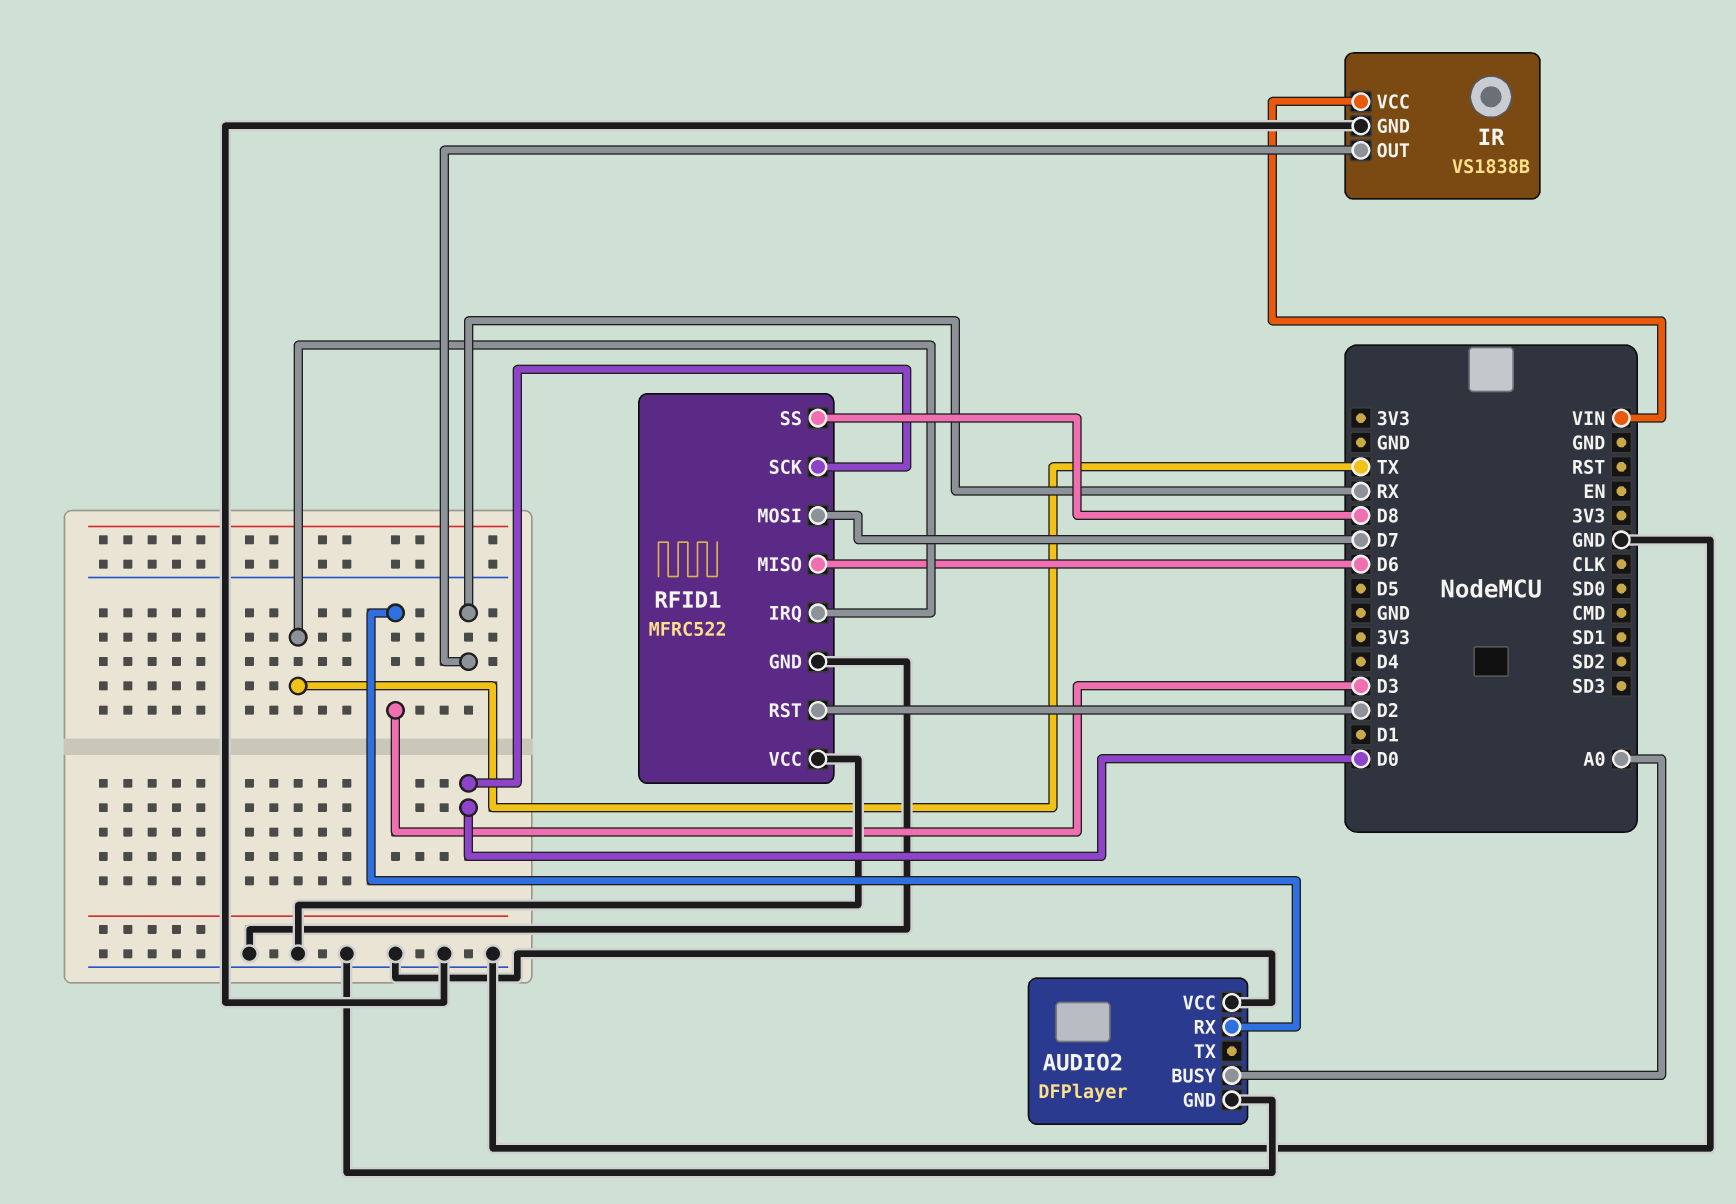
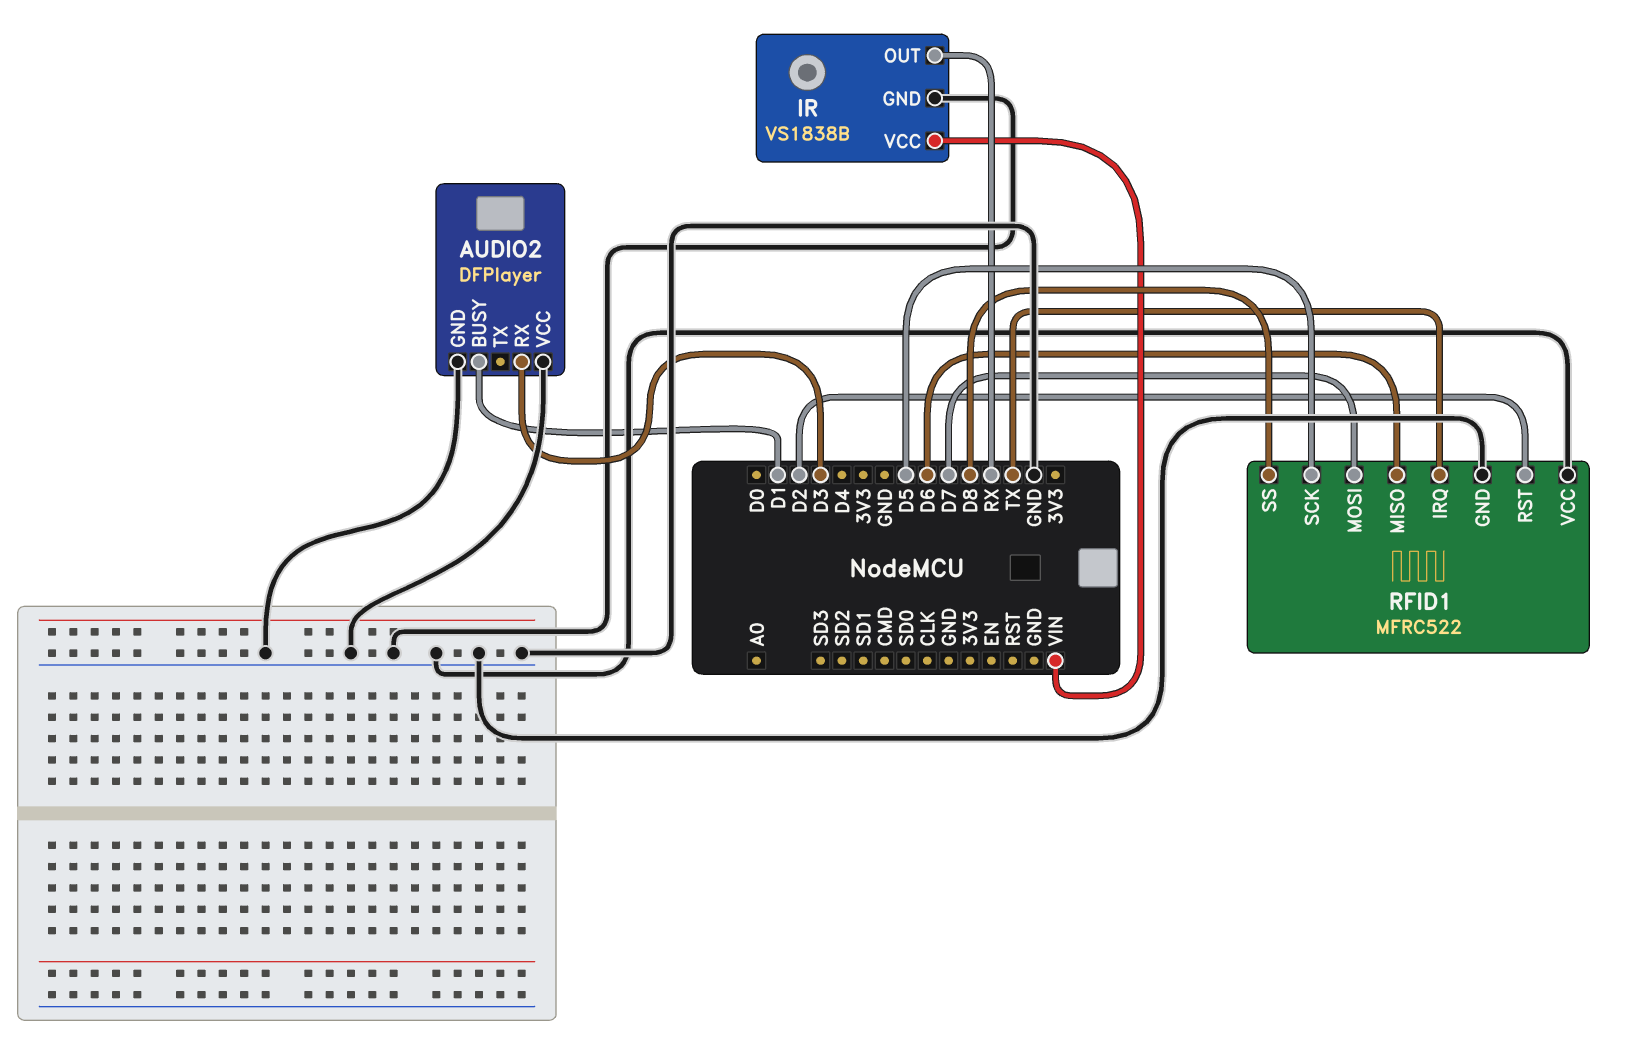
AUDIO2 pin BUSY: A0 -> D1
RFID1 pin SCK: D0 -> D5

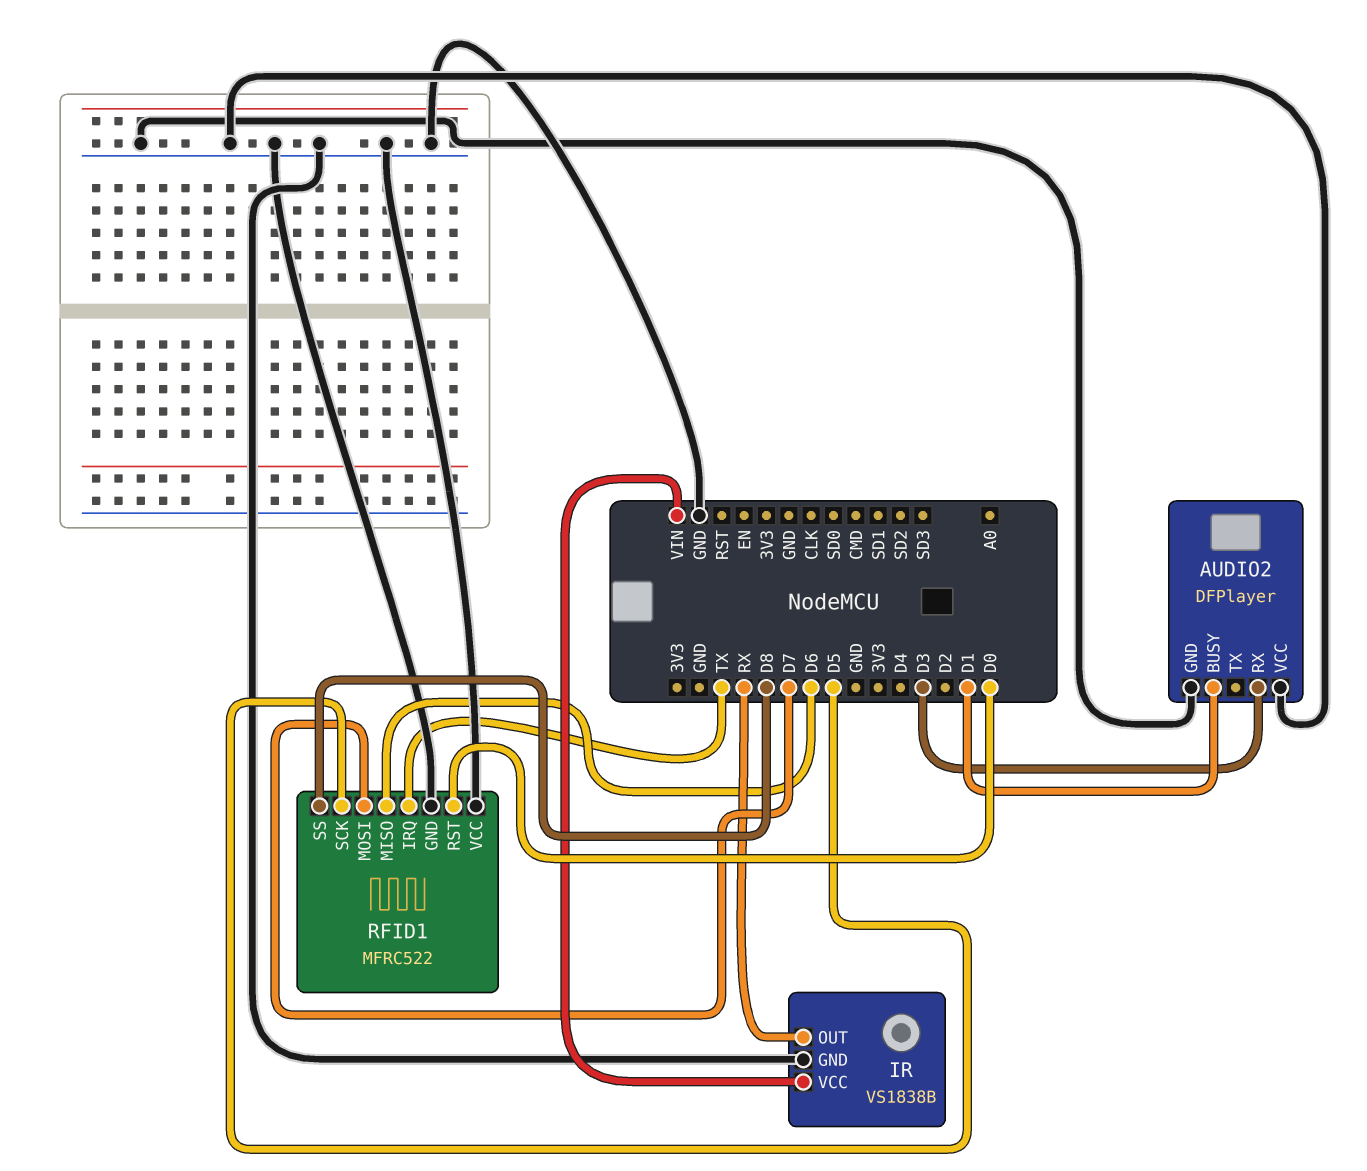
RFID1 pin RST: D2 -> D0

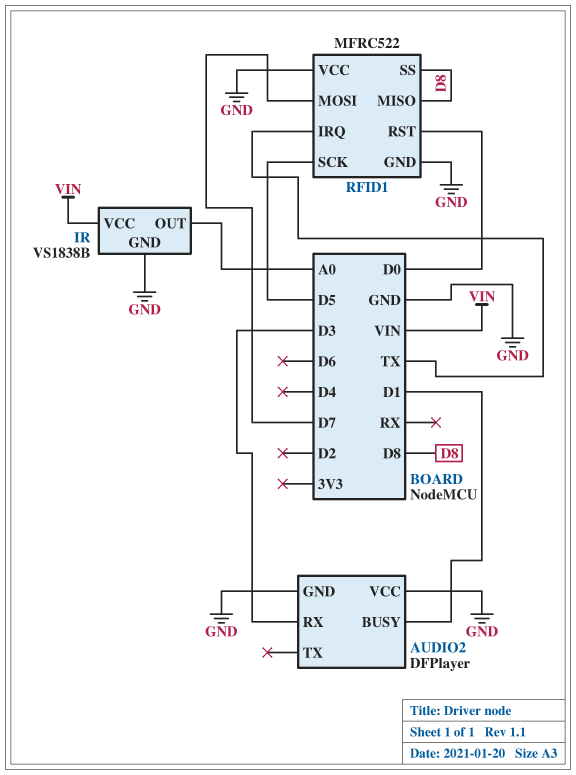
IR pin OUT: RX -> A0
RFID1 pin MISO: D6 -> D8

